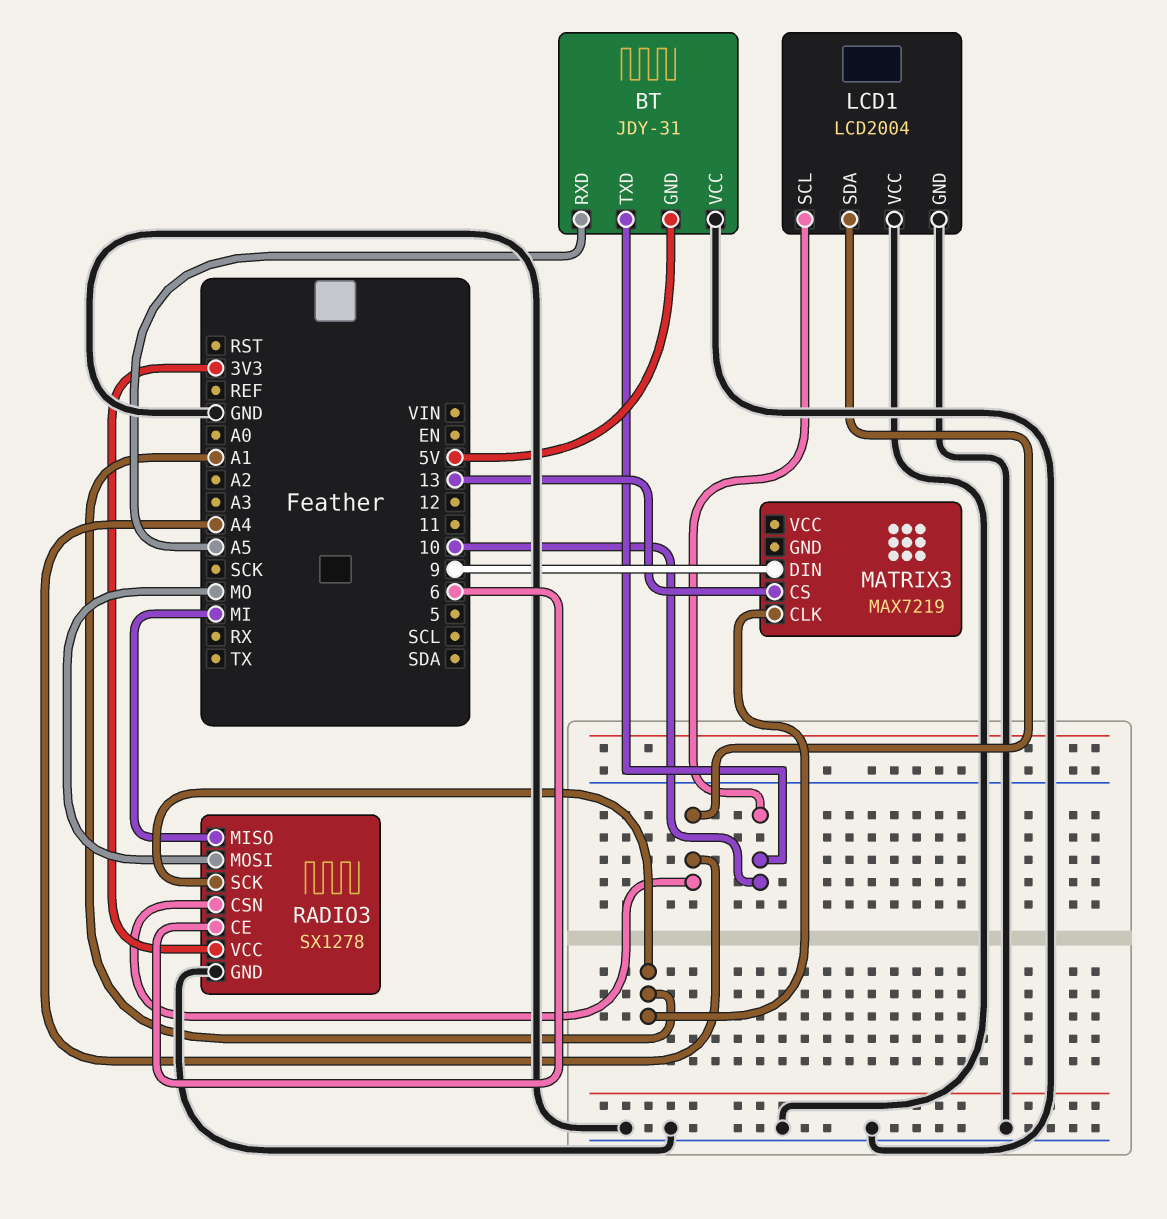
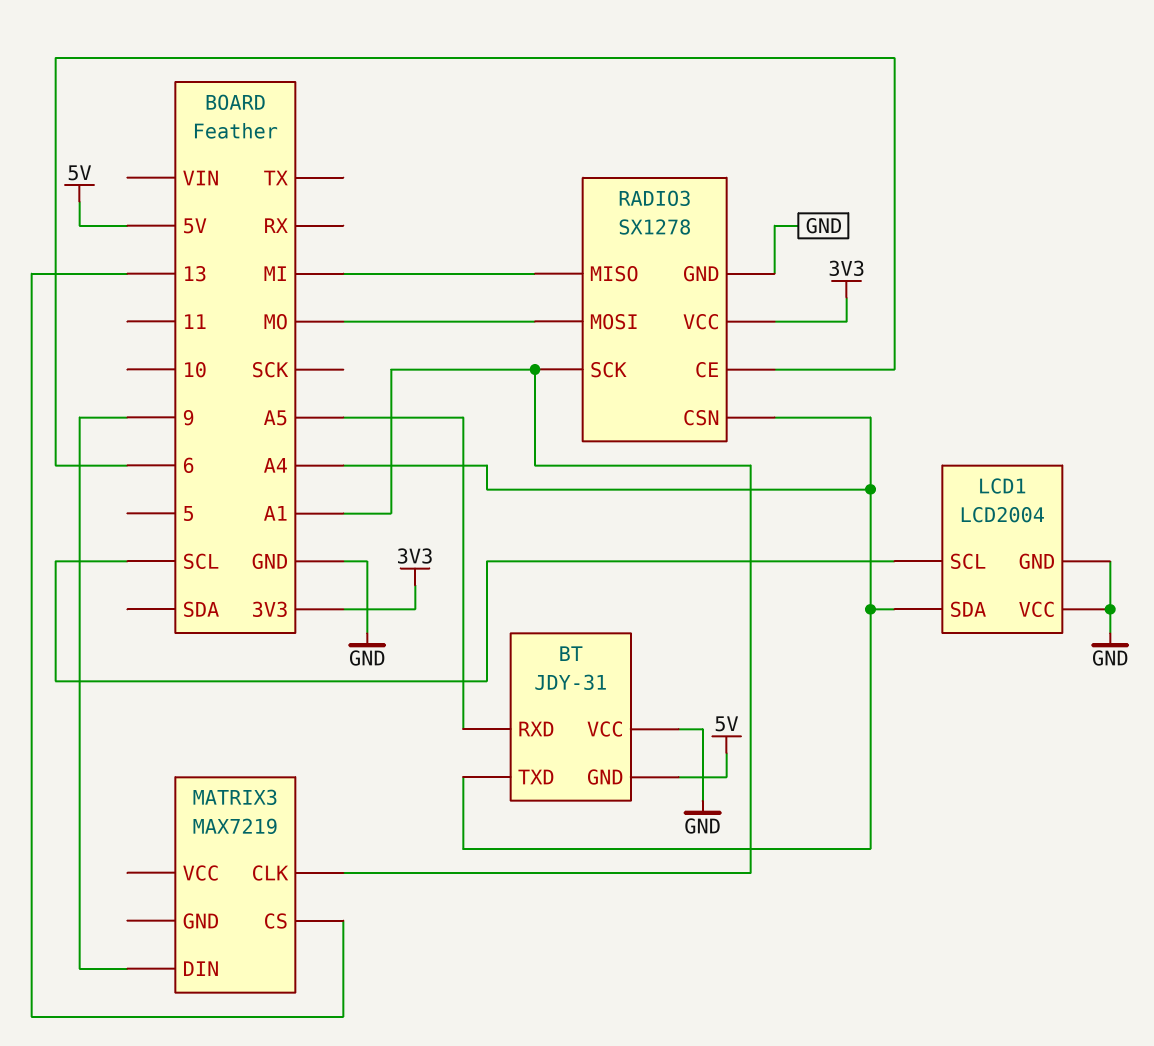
BT pin TXD: 10 -> A4
LCD1 pin SCL: 10 -> SCL

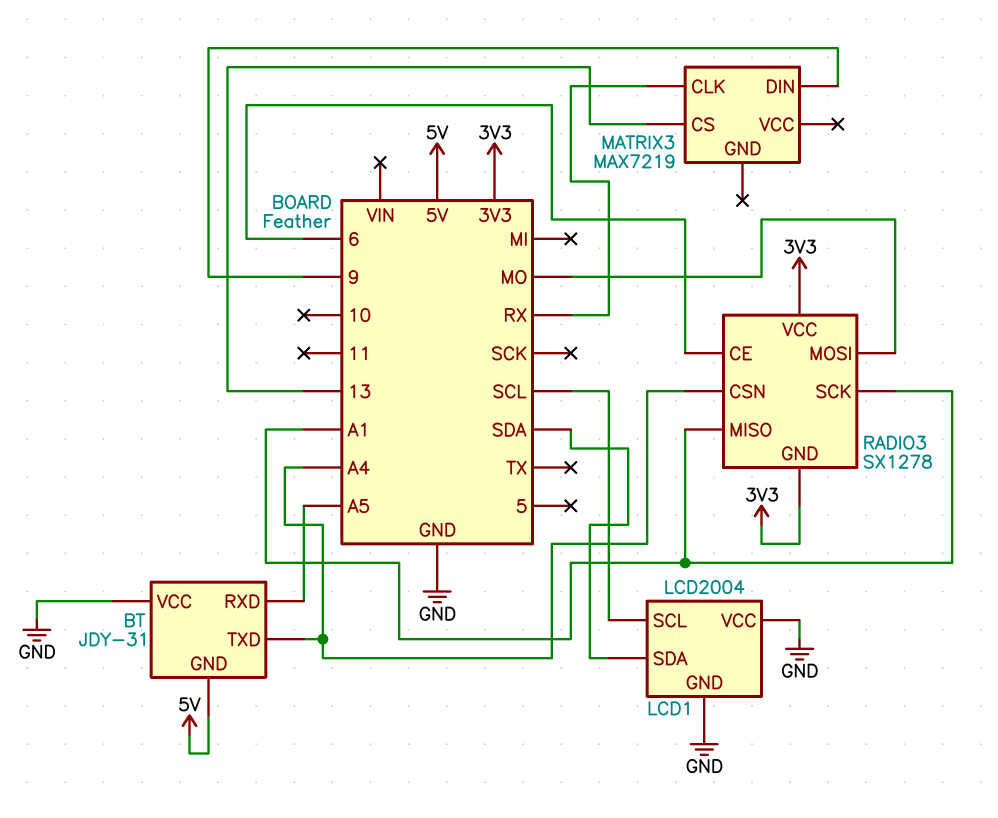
LCD1 pin SDA: A4 -> SDA
MATRIX3 pin CLK: A1 -> RX
RADIO3 pin GND: GND -> 3V3
RADIO3 pin MISO: MI -> A1

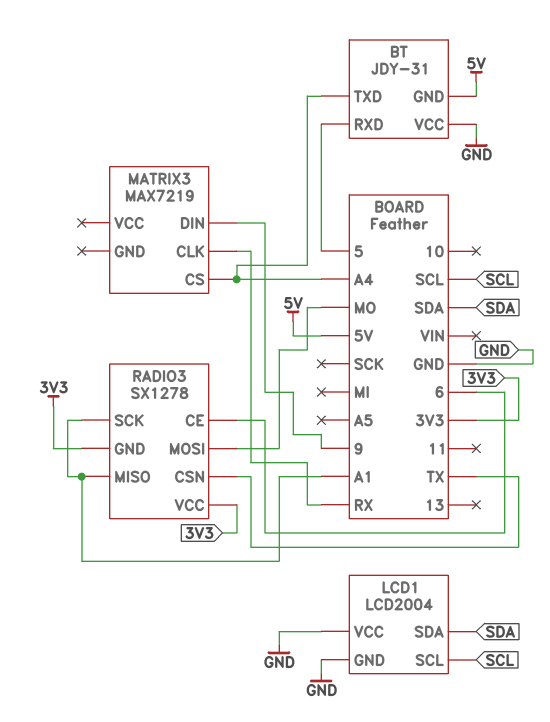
BT pin RXD: A5 -> 5
MATRIX3 pin CS: 13 -> A4
RADIO3 pin CSN: A4 -> TX

